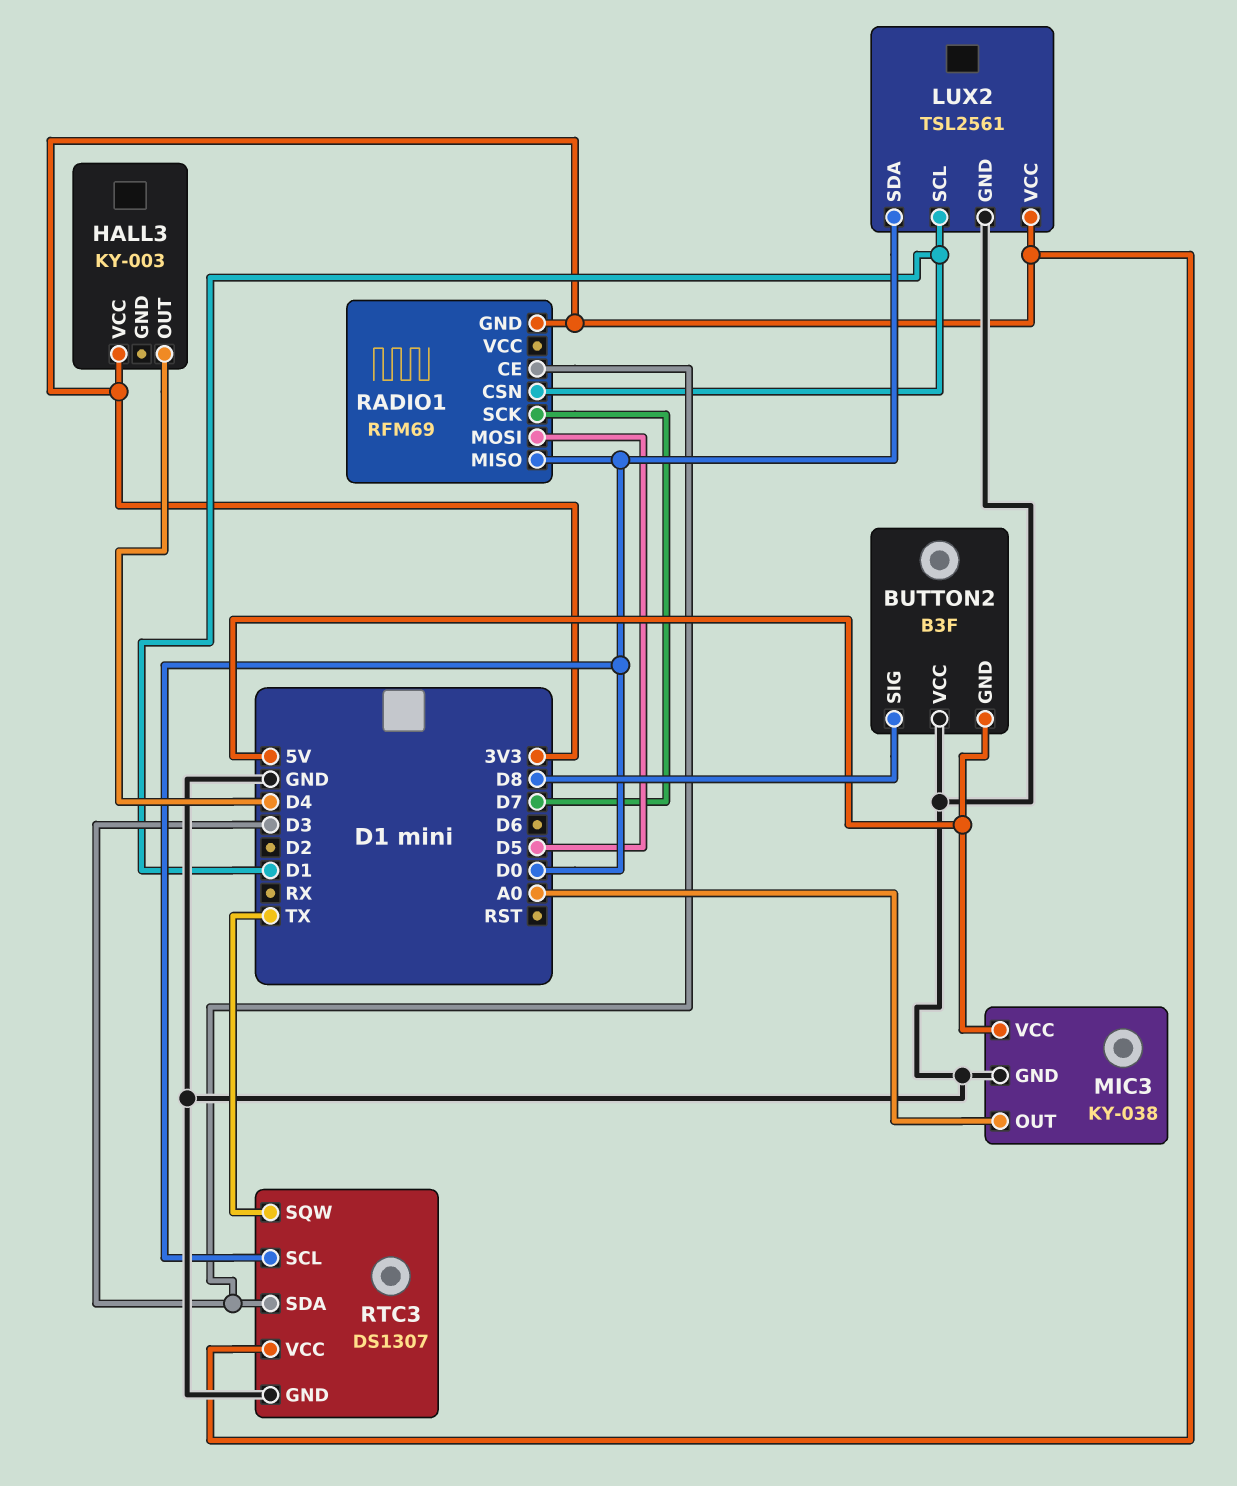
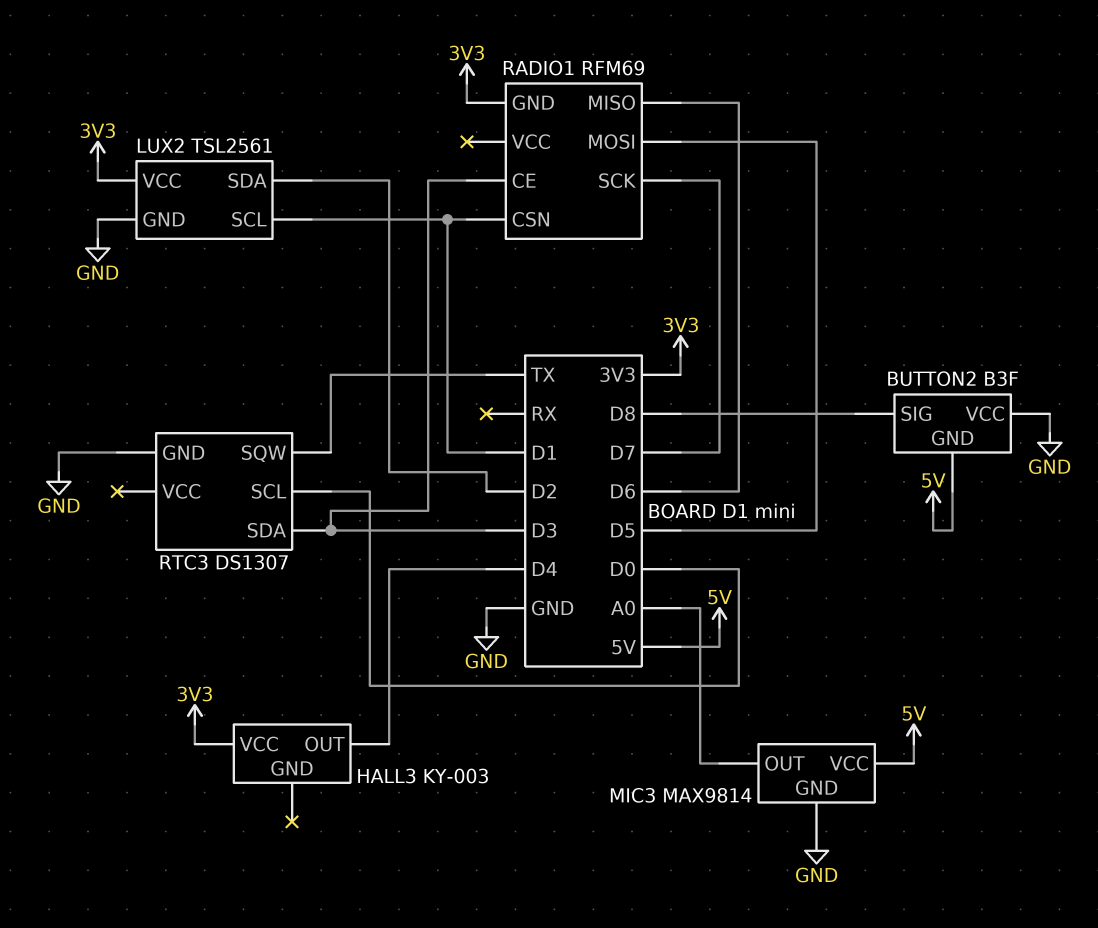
LUX2 pin SDA: D0 -> D2
MIC3: KY-038 -> MAX9814
RADIO1 pin MISO: D0 -> D6
RTC3 pin VCC: 3V3 -> none

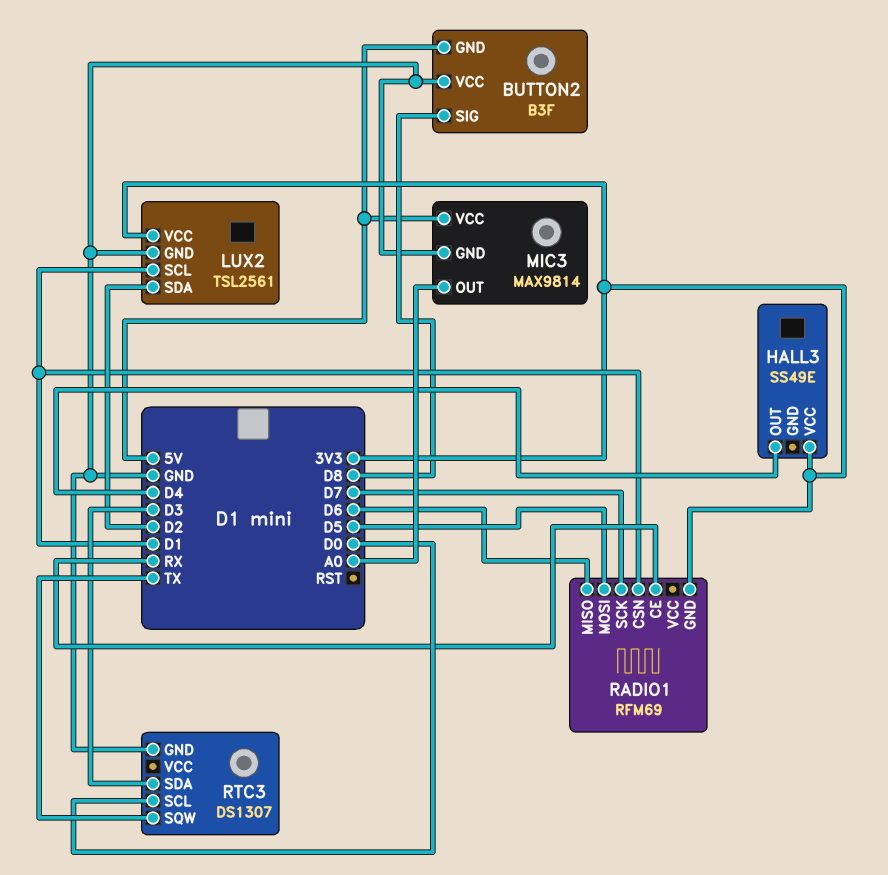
HALL3: KY-003 -> SS49E
RADIO1 pin CE: D3 -> RX

